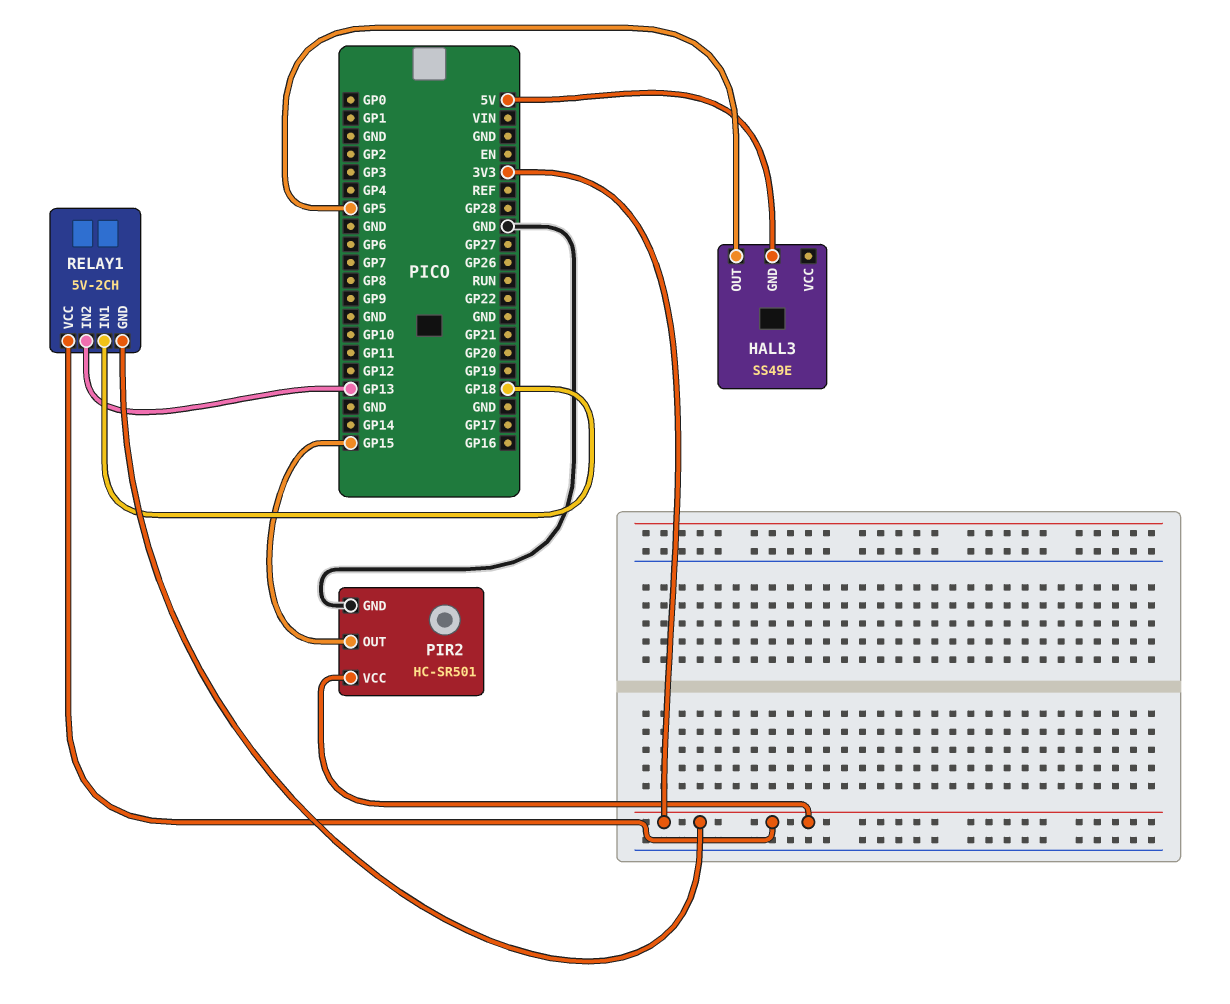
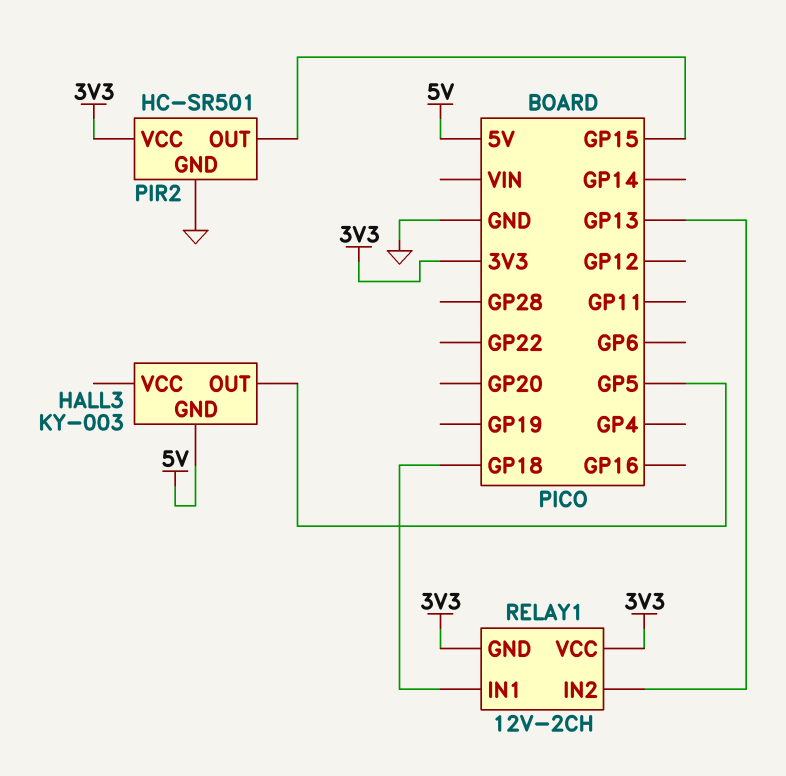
HALL3: SS49E -> KY-003
RELAY1: 5V-2CH -> 12V-2CH

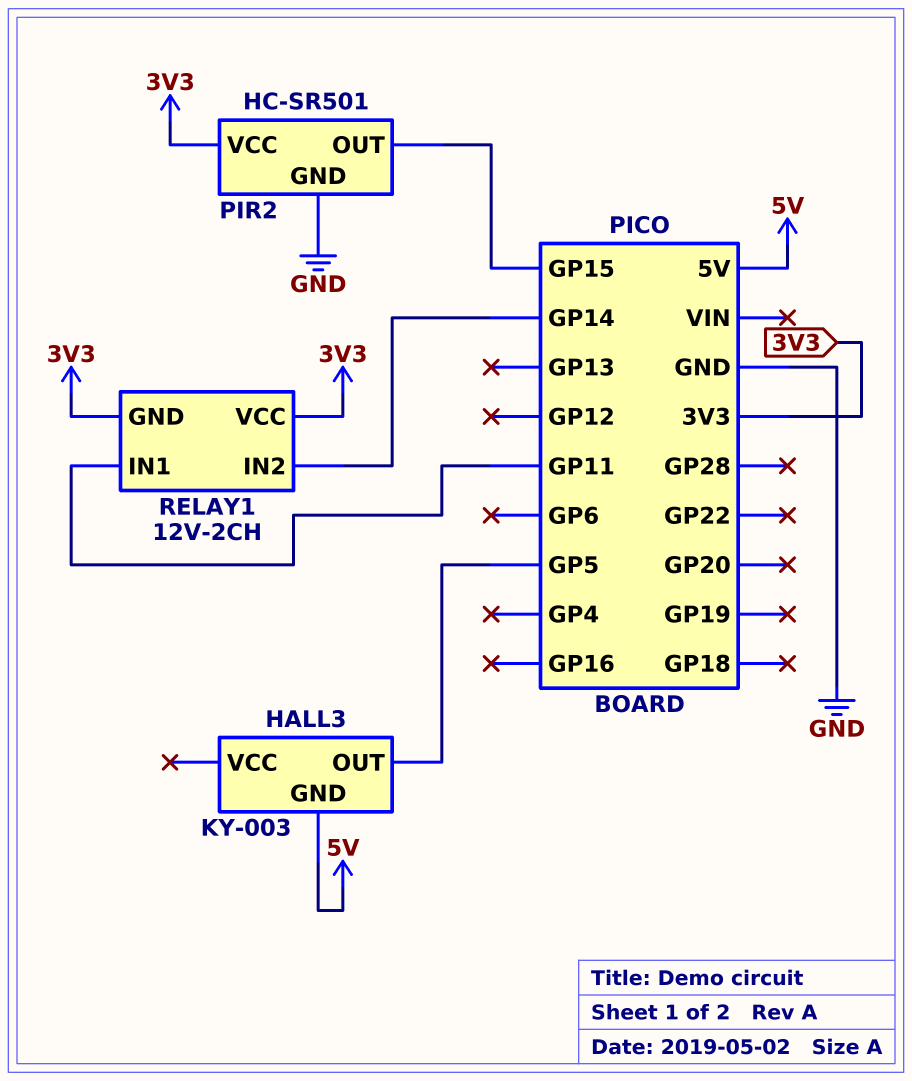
RELAY1 pin IN1: GP18 -> GP11
RELAY1 pin IN2: GP13 -> GP14

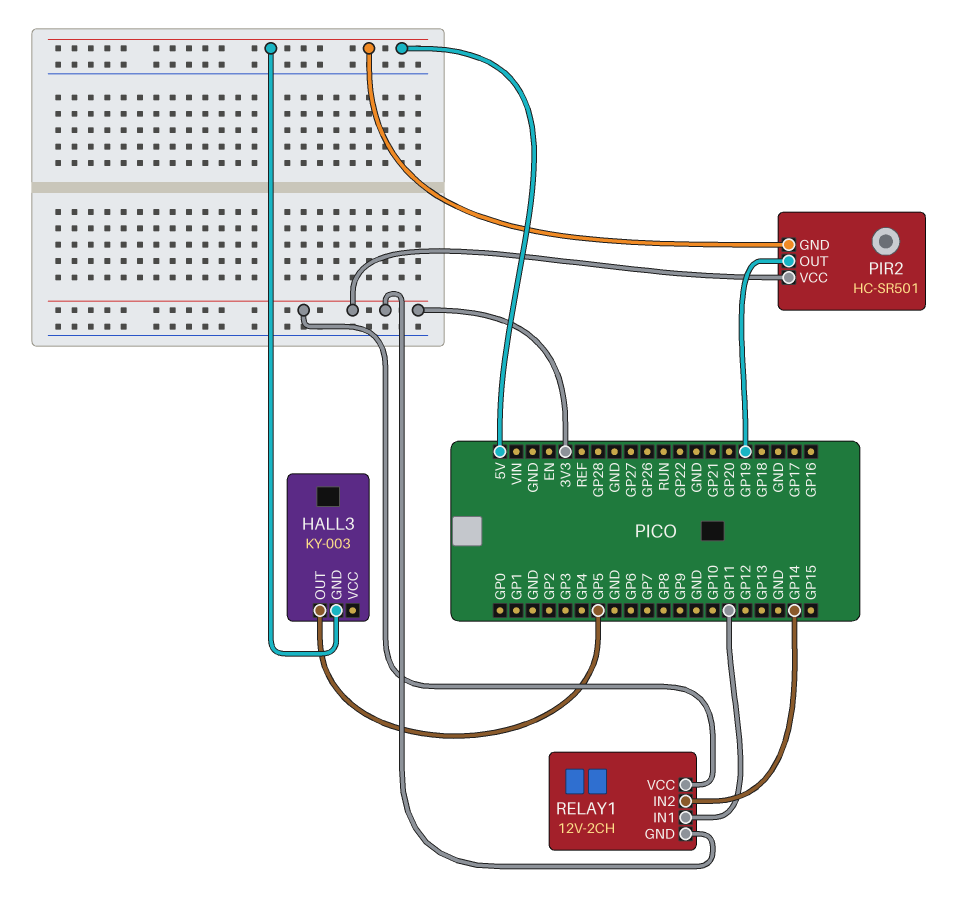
PIR2 pin GND: GND -> 5V
PIR2 pin OUT: GP15 -> GP19

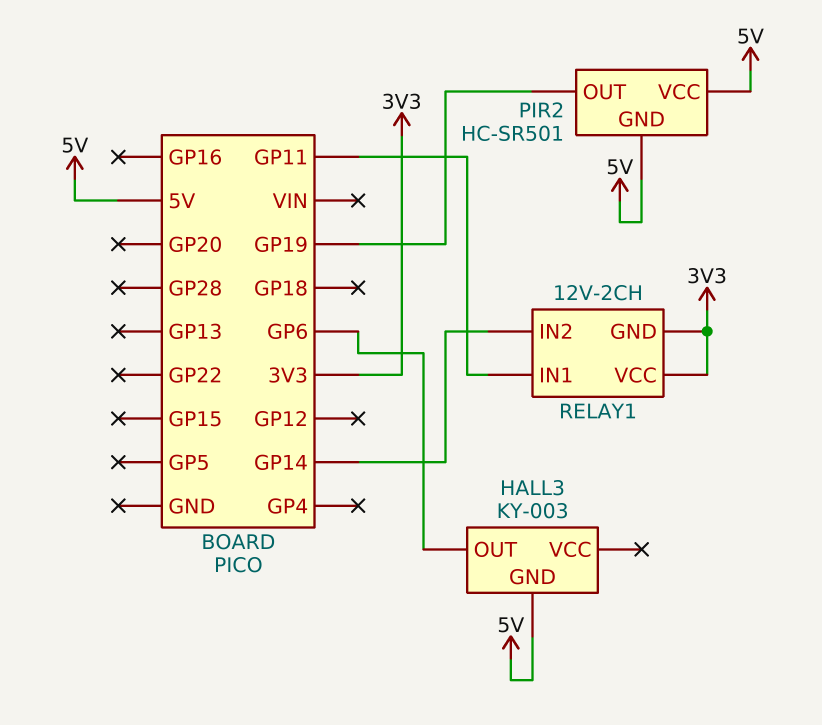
HALL3 pin OUT: GP5 -> GP6
PIR2 pin VCC: 3V3 -> 5V

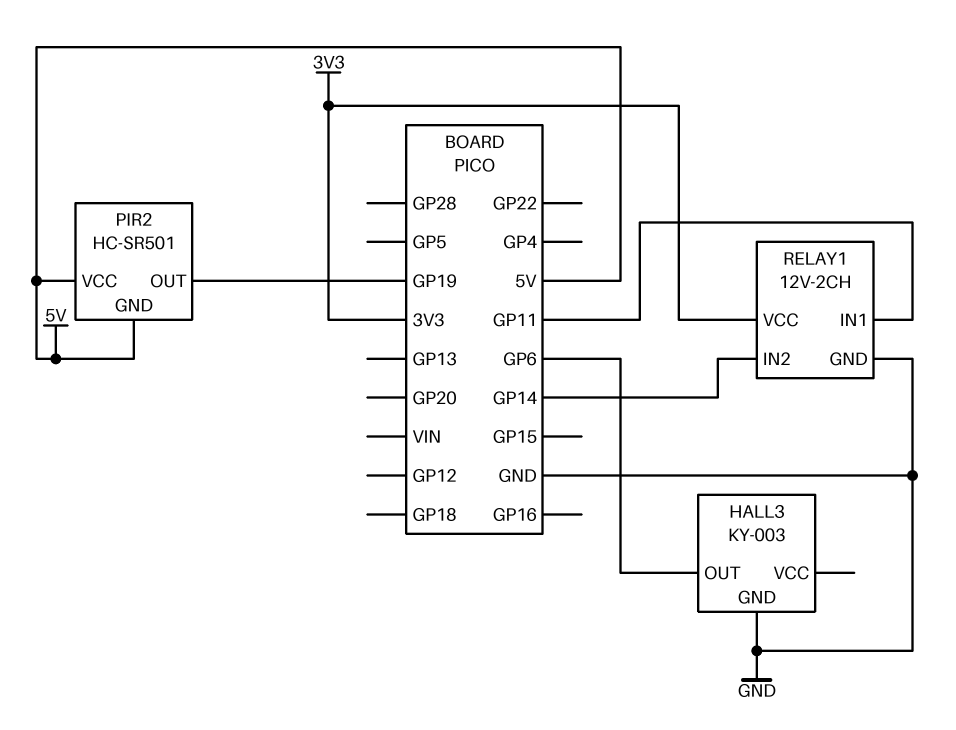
HALL3 pin GND: 5V -> GND
RELAY1 pin GND: 3V3 -> GND

